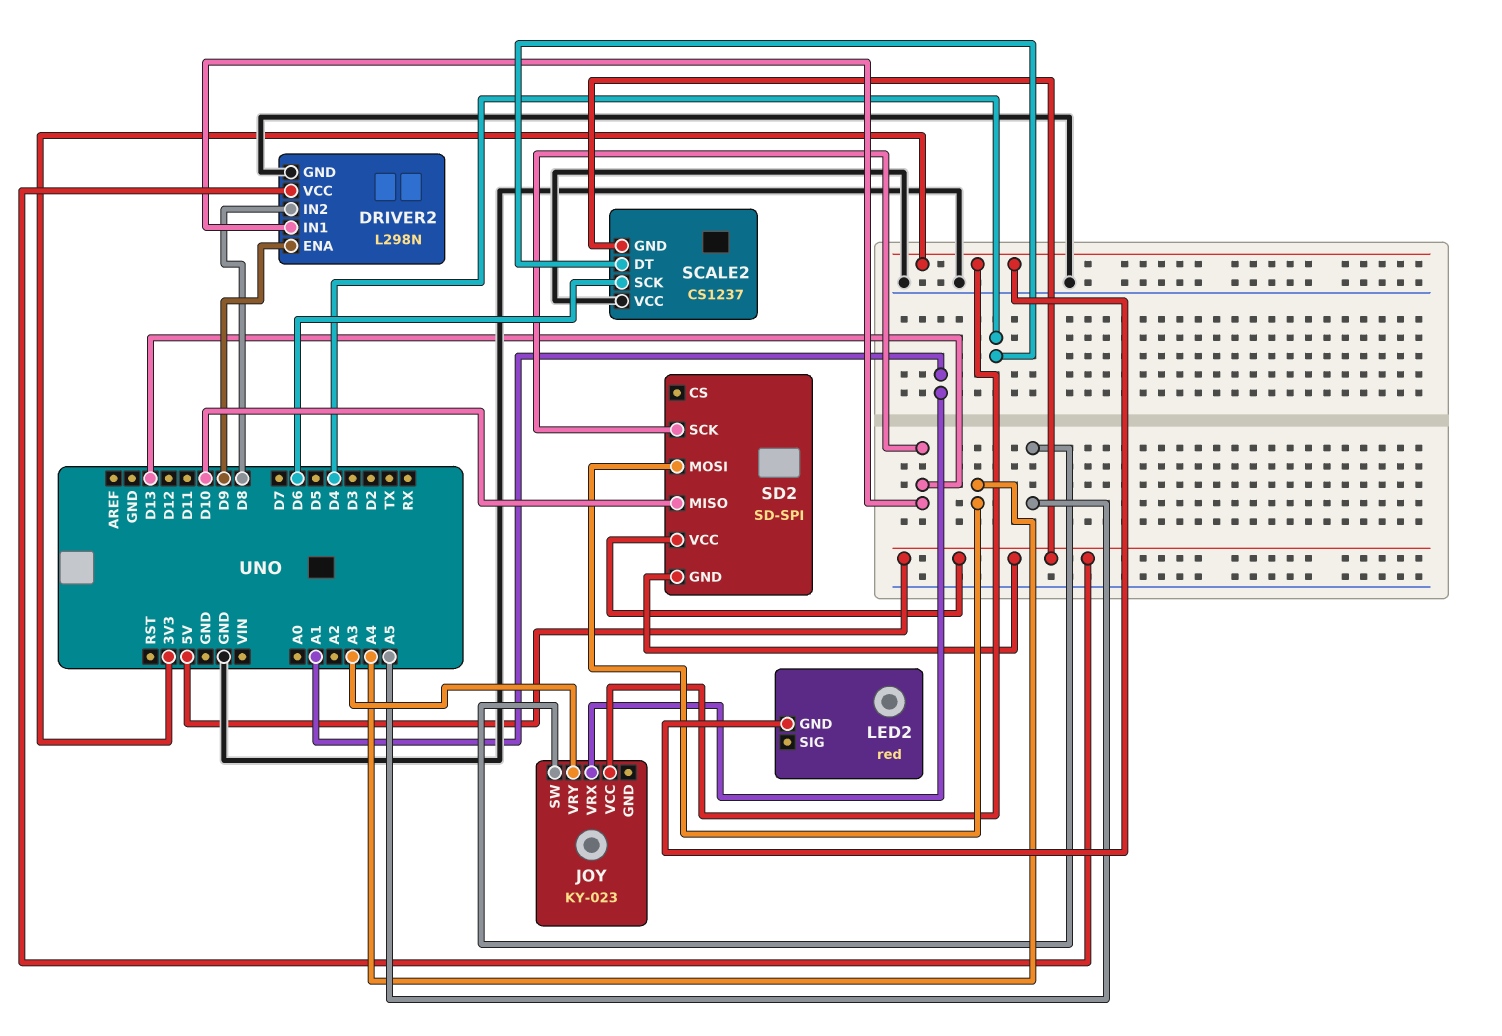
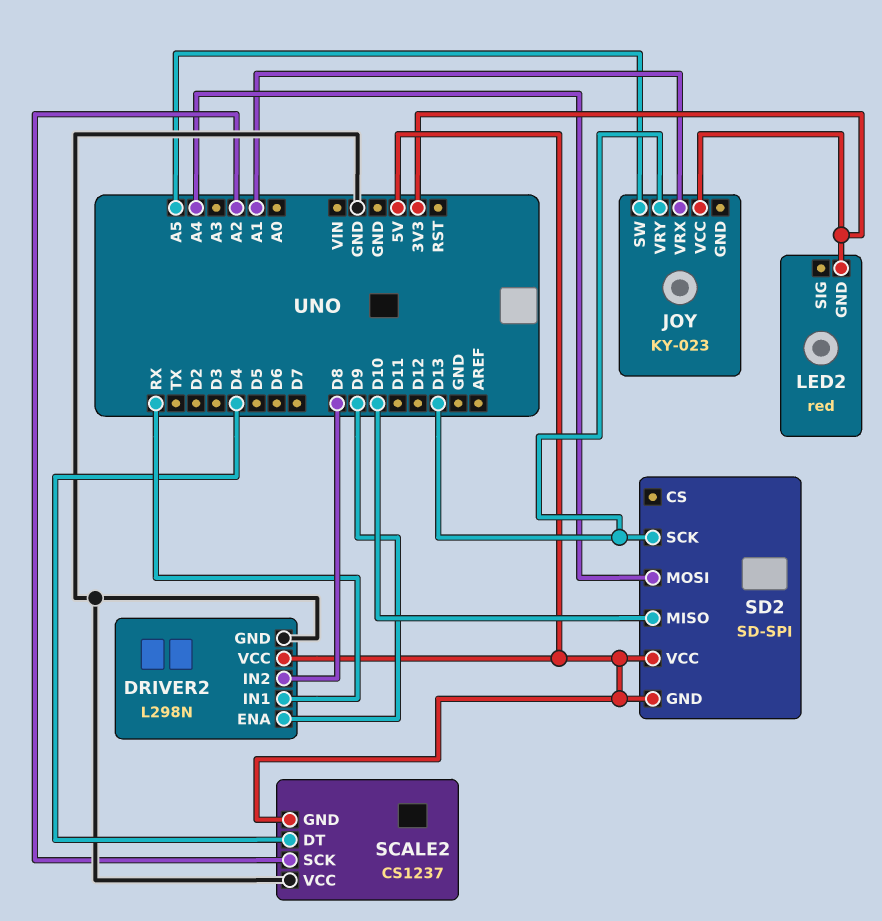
DRIVER2 pin IN1: D13 -> RX
JOY pin VRY: A3 -> D13
SCALE2 pin SCK: D6 -> A2

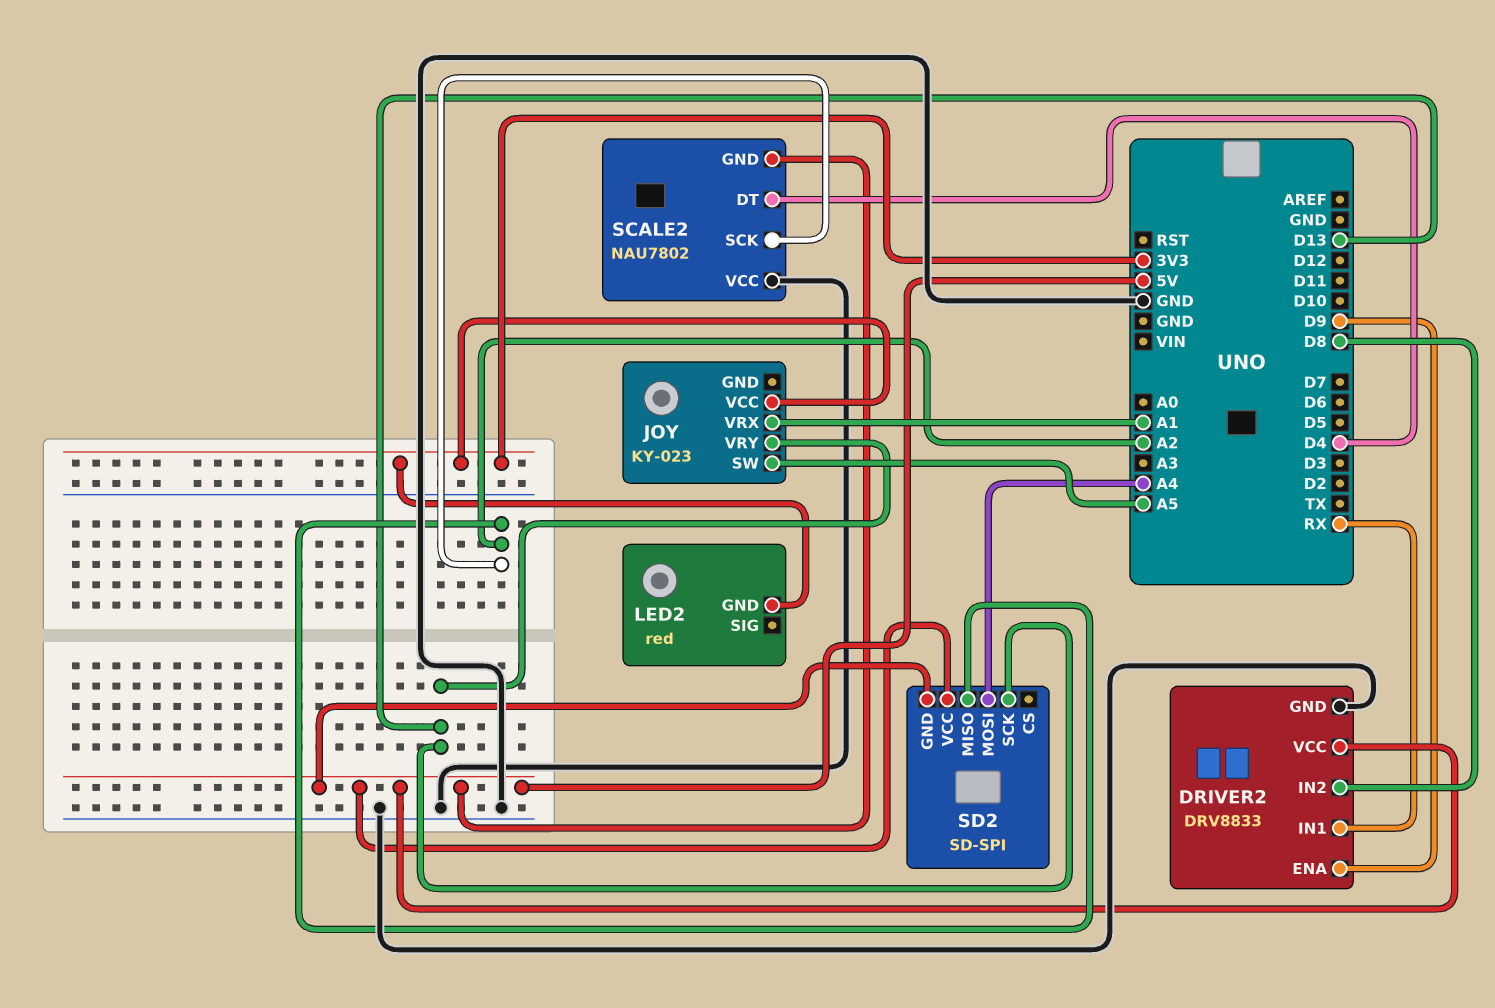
DRIVER2: L298N -> DRV8833
SCALE2: CS1237 -> NAU7802
SD2 pin MISO: D10 -> A2

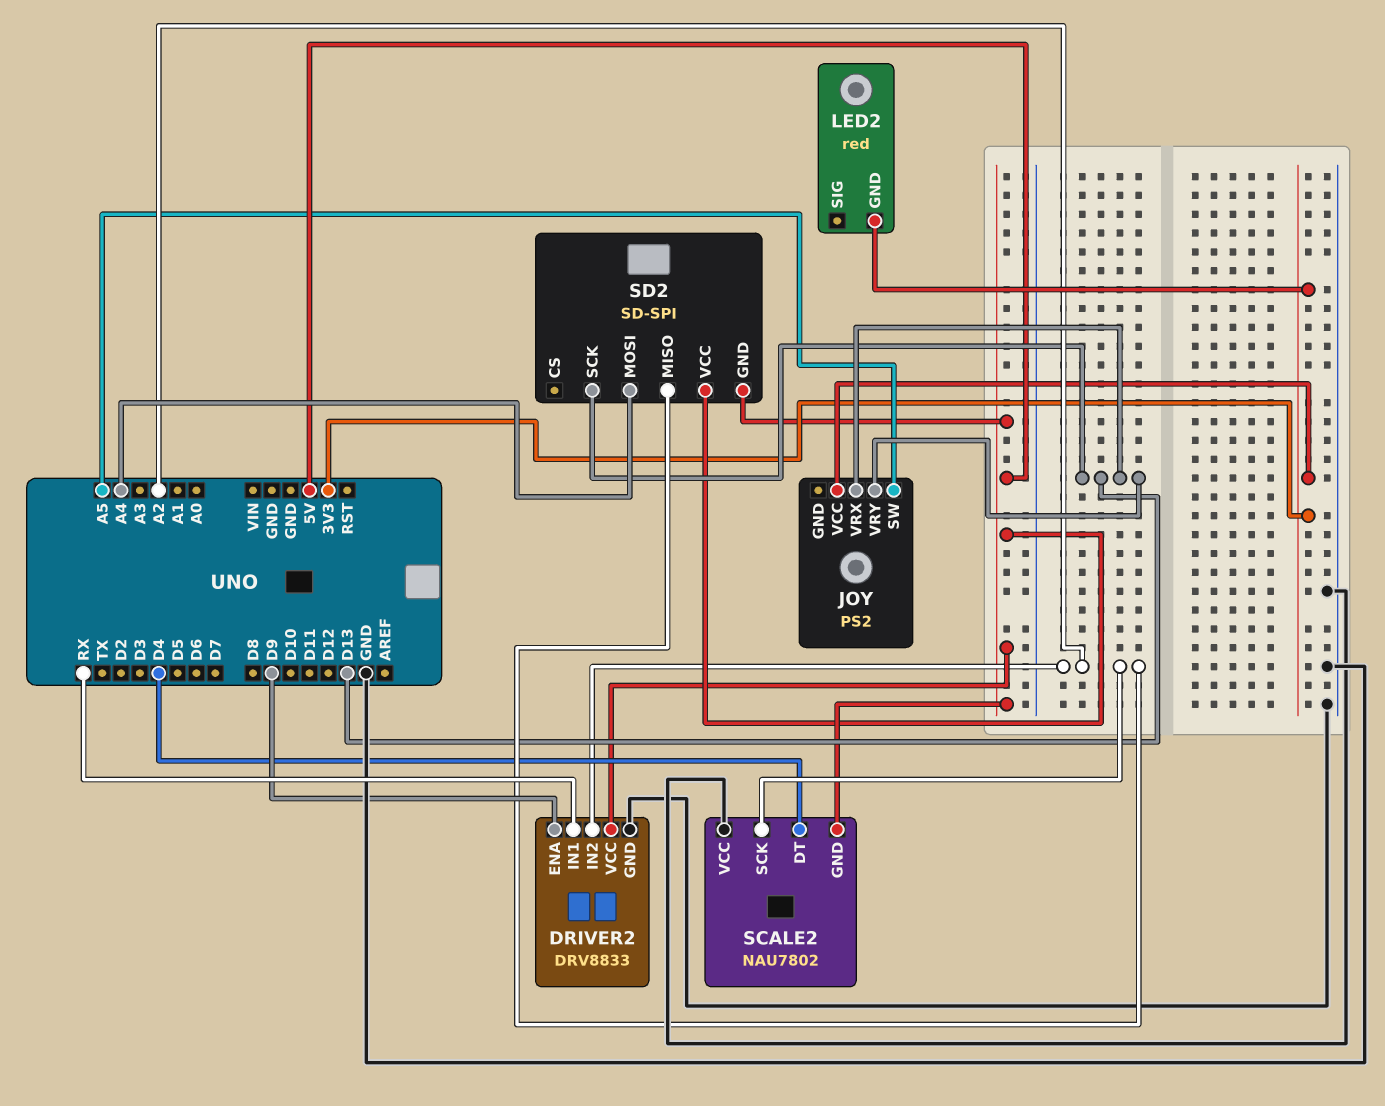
DRIVER2 pin IN2: D8 -> A2
JOY: KY-023 -> PS2
JOY pin VRX: A1 -> D13

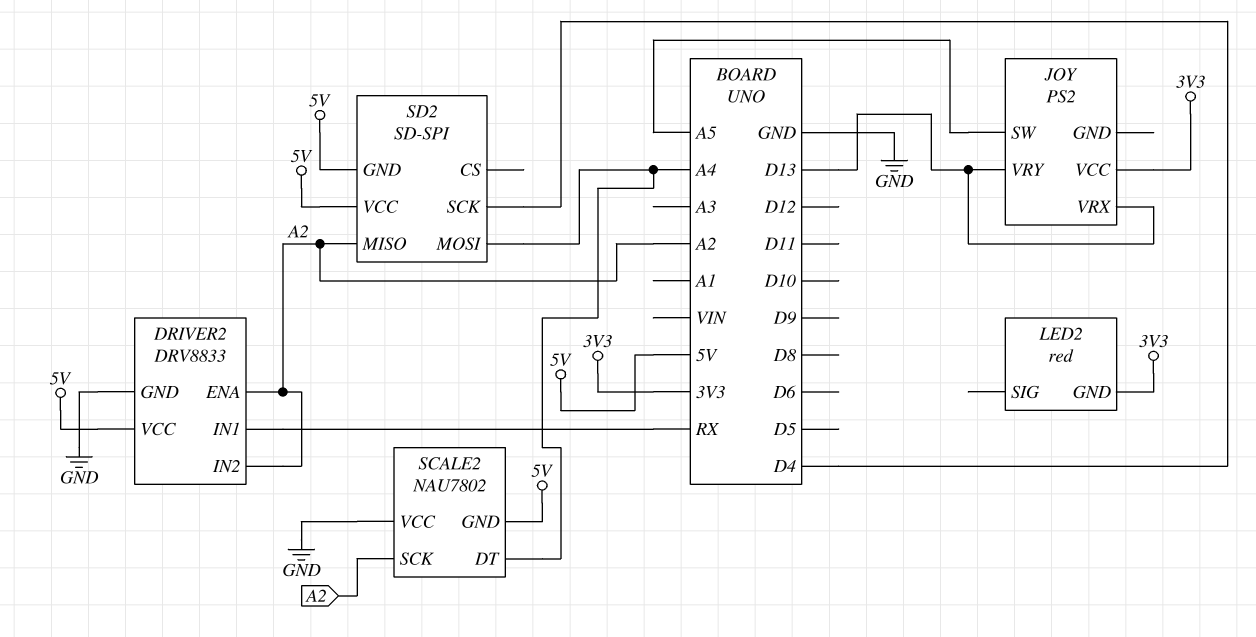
DRIVER2 pin ENA: D9 -> A2
SCALE2 pin DT: D4 -> A4
SD2 pin SCK: D13 -> D4

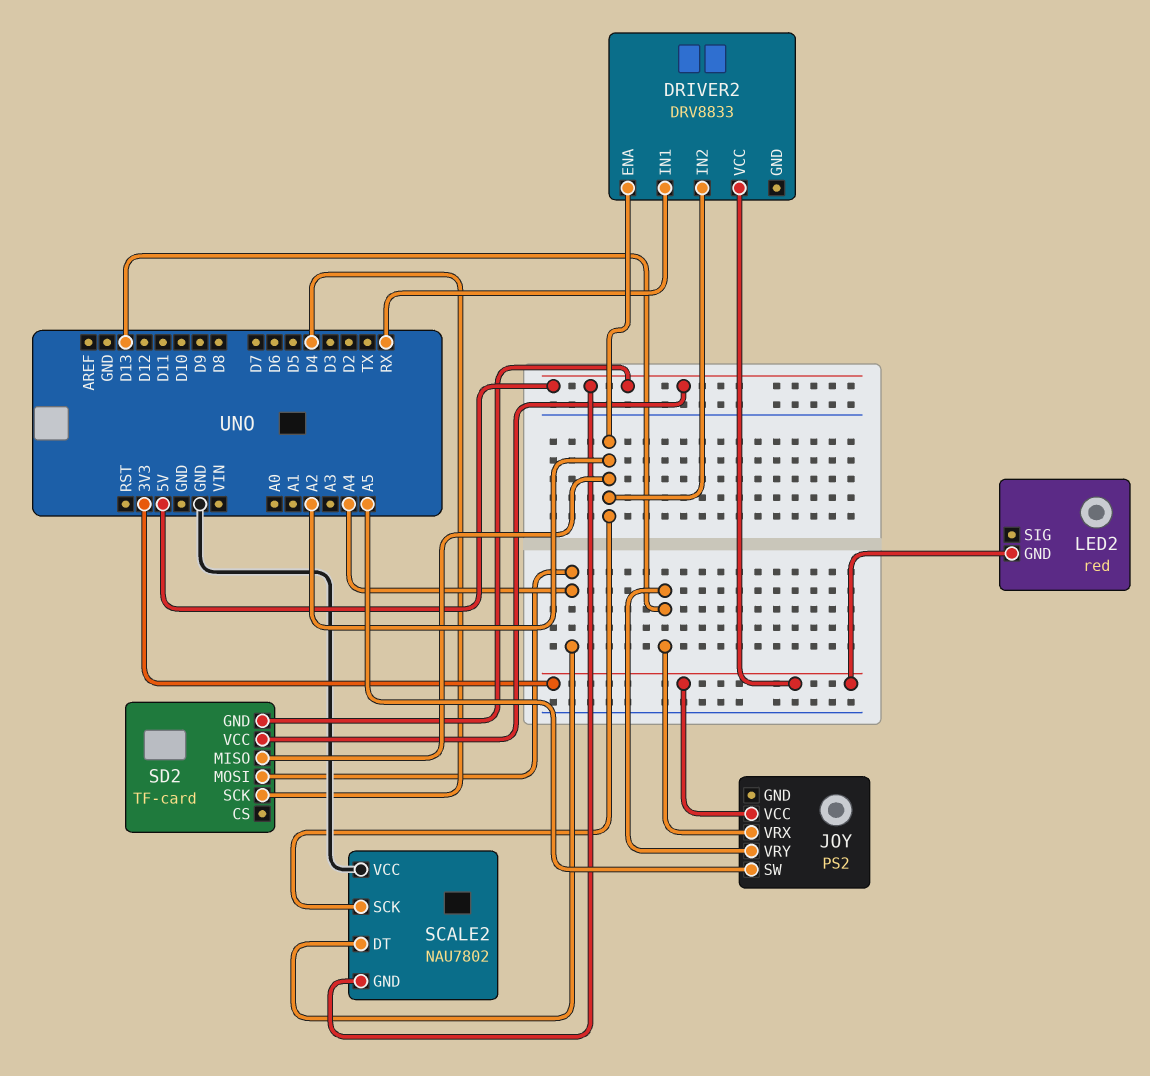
DRIVER2 pin GND: GND -> none
DRIVER2 pin VCC: 5V -> 3V3
SD2: SD-SPI -> TF-card

